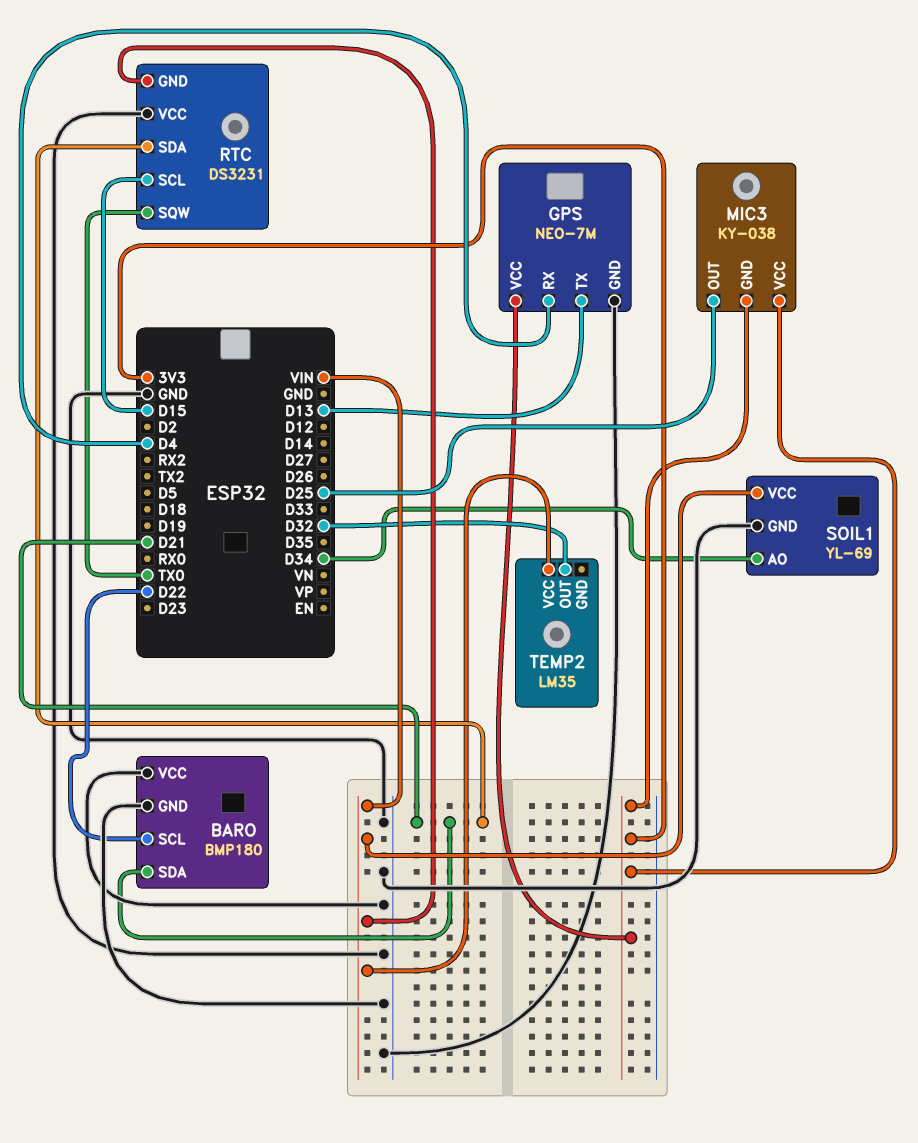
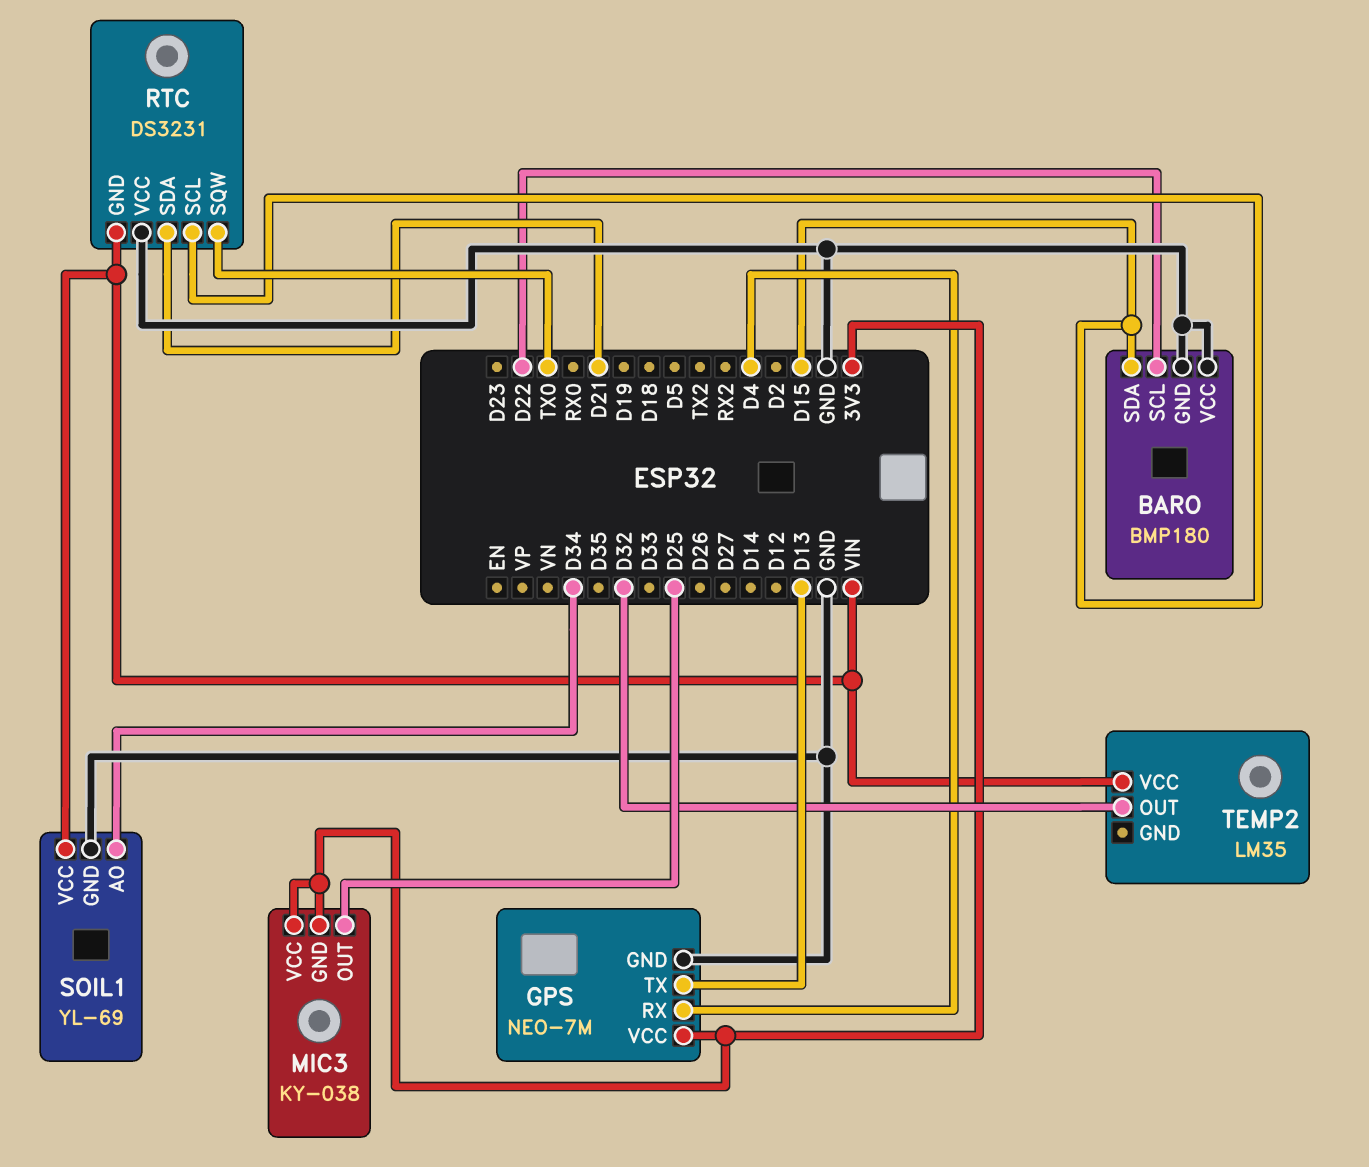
BARO pin SDA: D21 -> D15

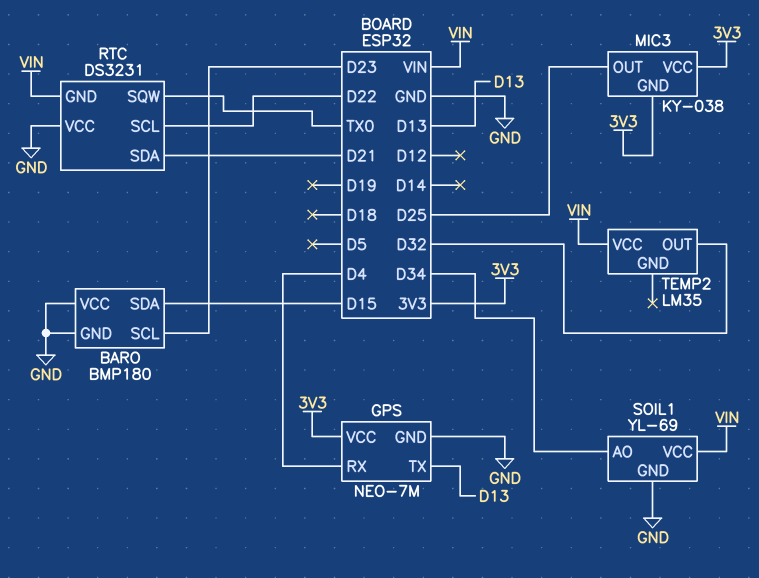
BARO pin SCL: D22 -> D23
RTC pin SCL: D15 -> D22

